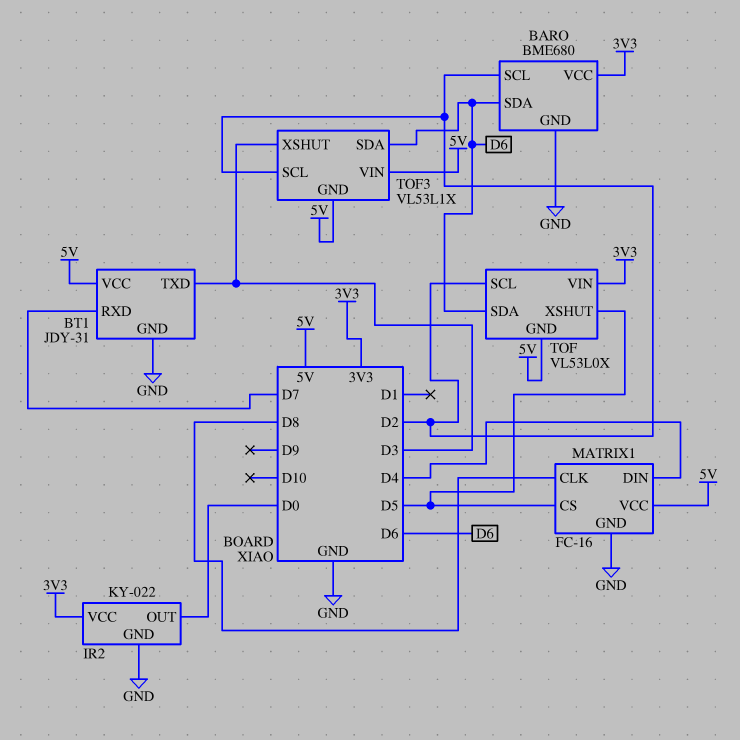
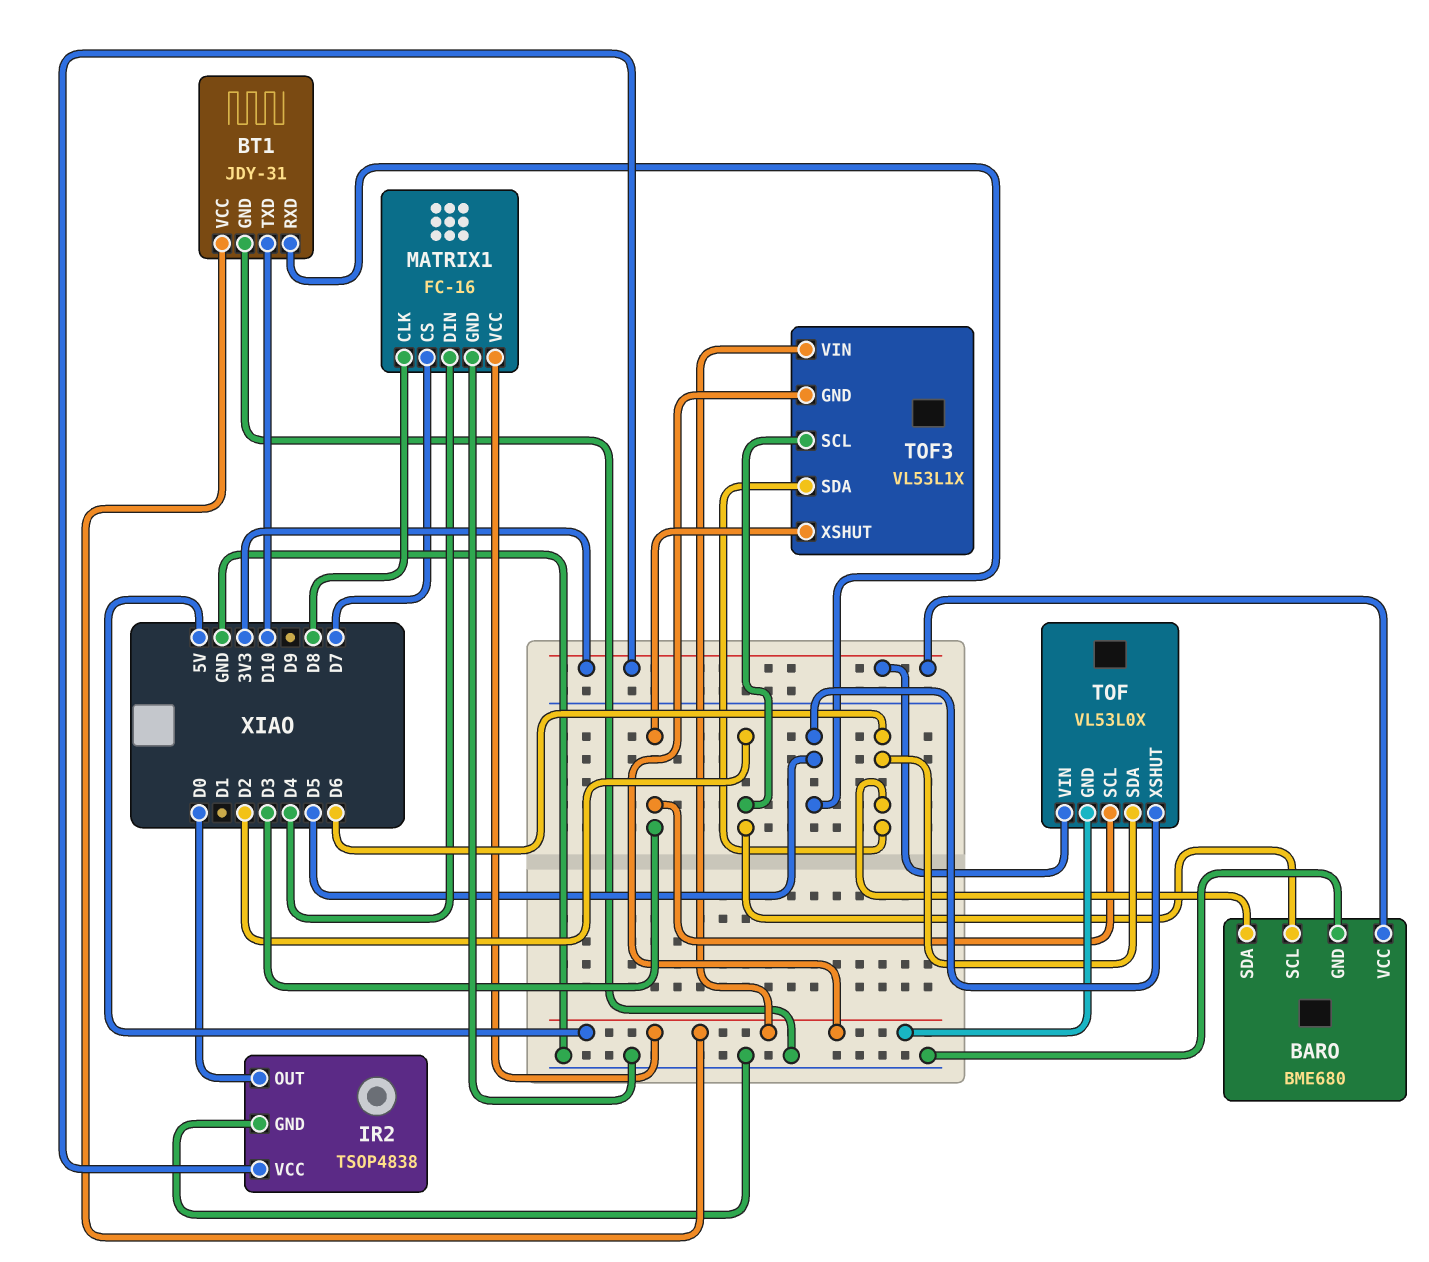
BT1 pin RXD: D7 -> D5
BT1 pin TXD: D3 -> D10
IR2: KY-022 -> TSOP4838
MATRIX1 pin CS: D5 -> D7
TOF pin SCL: D2 -> D3

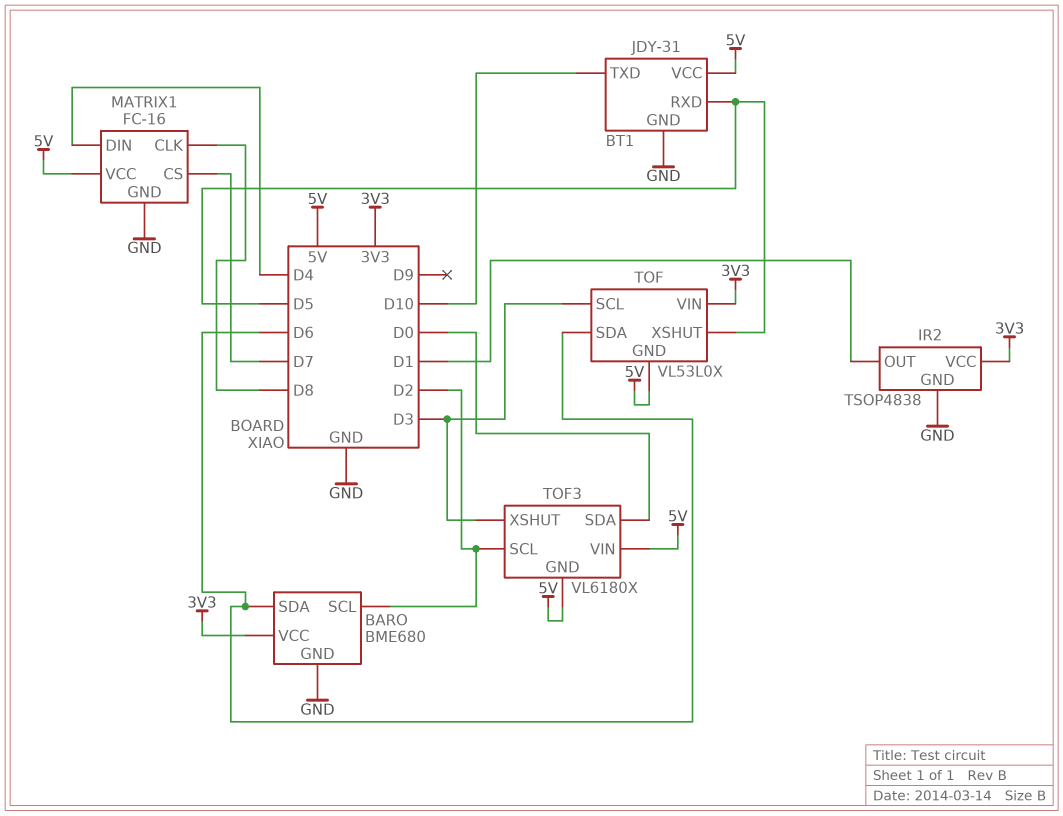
IR2 pin OUT: D0 -> D1
TOF3: VL53L1X -> VL6180X
TOF3 pin SDA: D6 -> D0

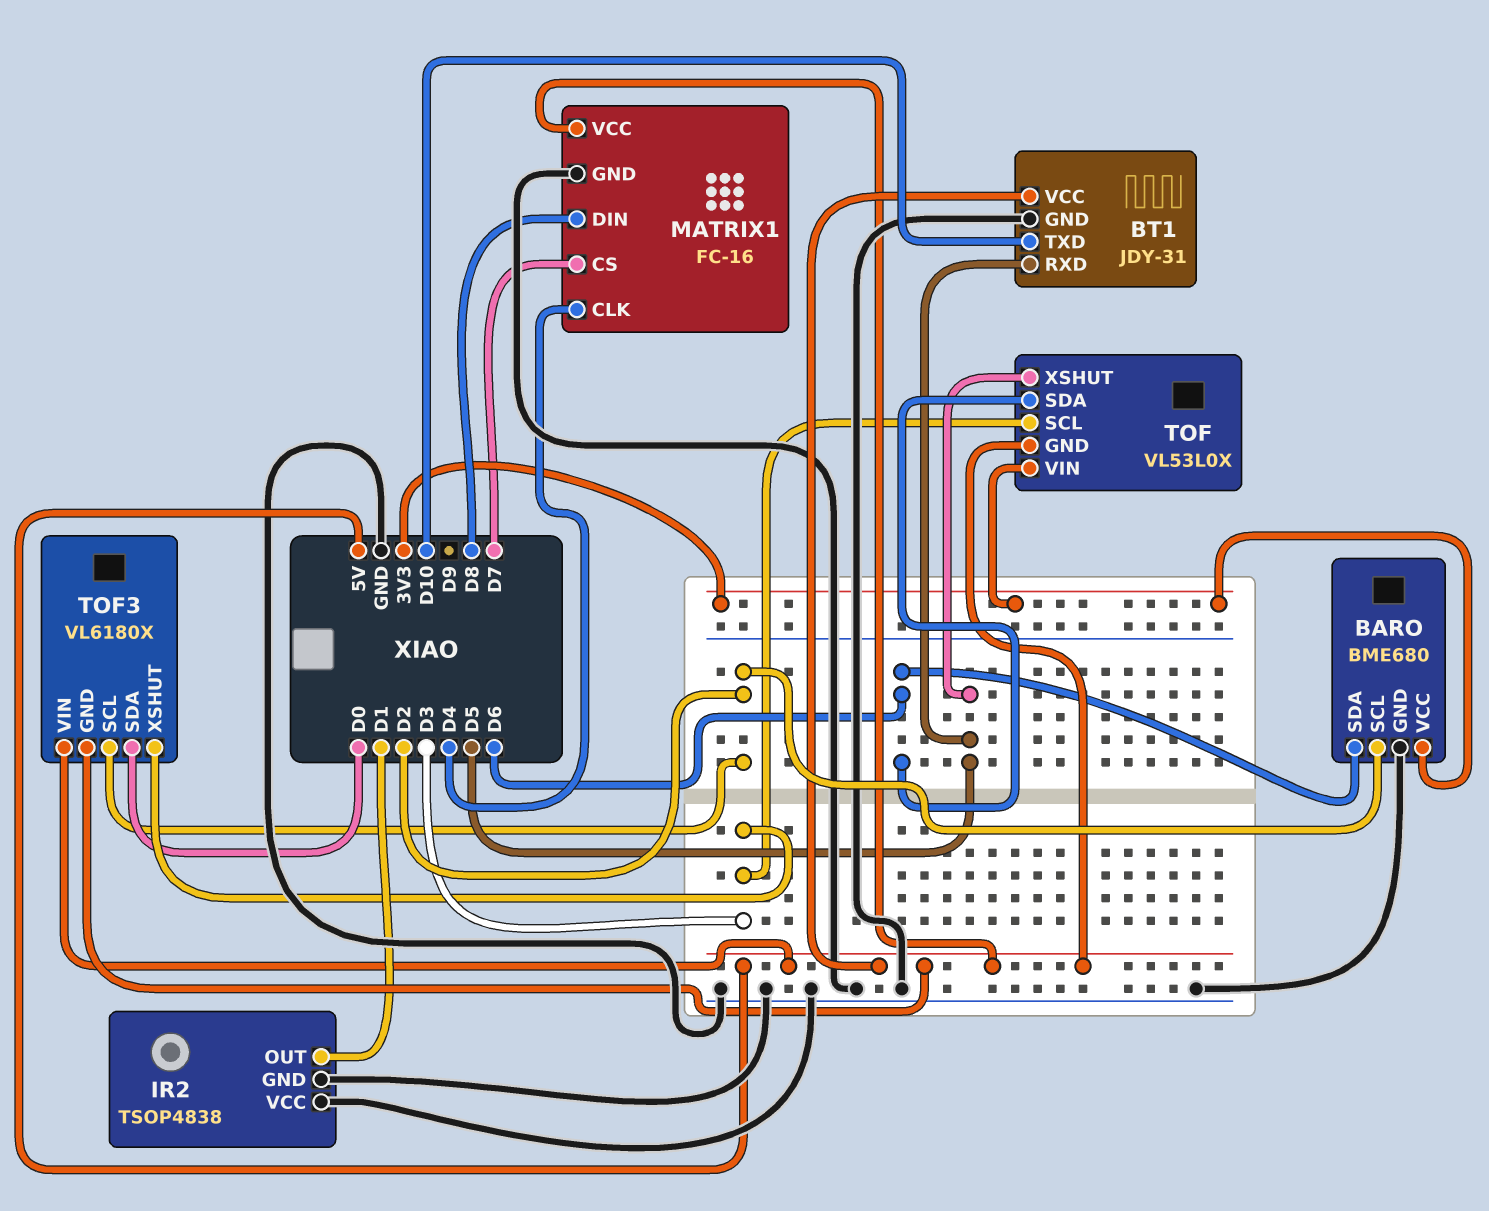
IR2 pin VCC: 3V3 -> GND
MATRIX1 pin CLK: D8 -> D4
MATRIX1 pin DIN: D4 -> D8

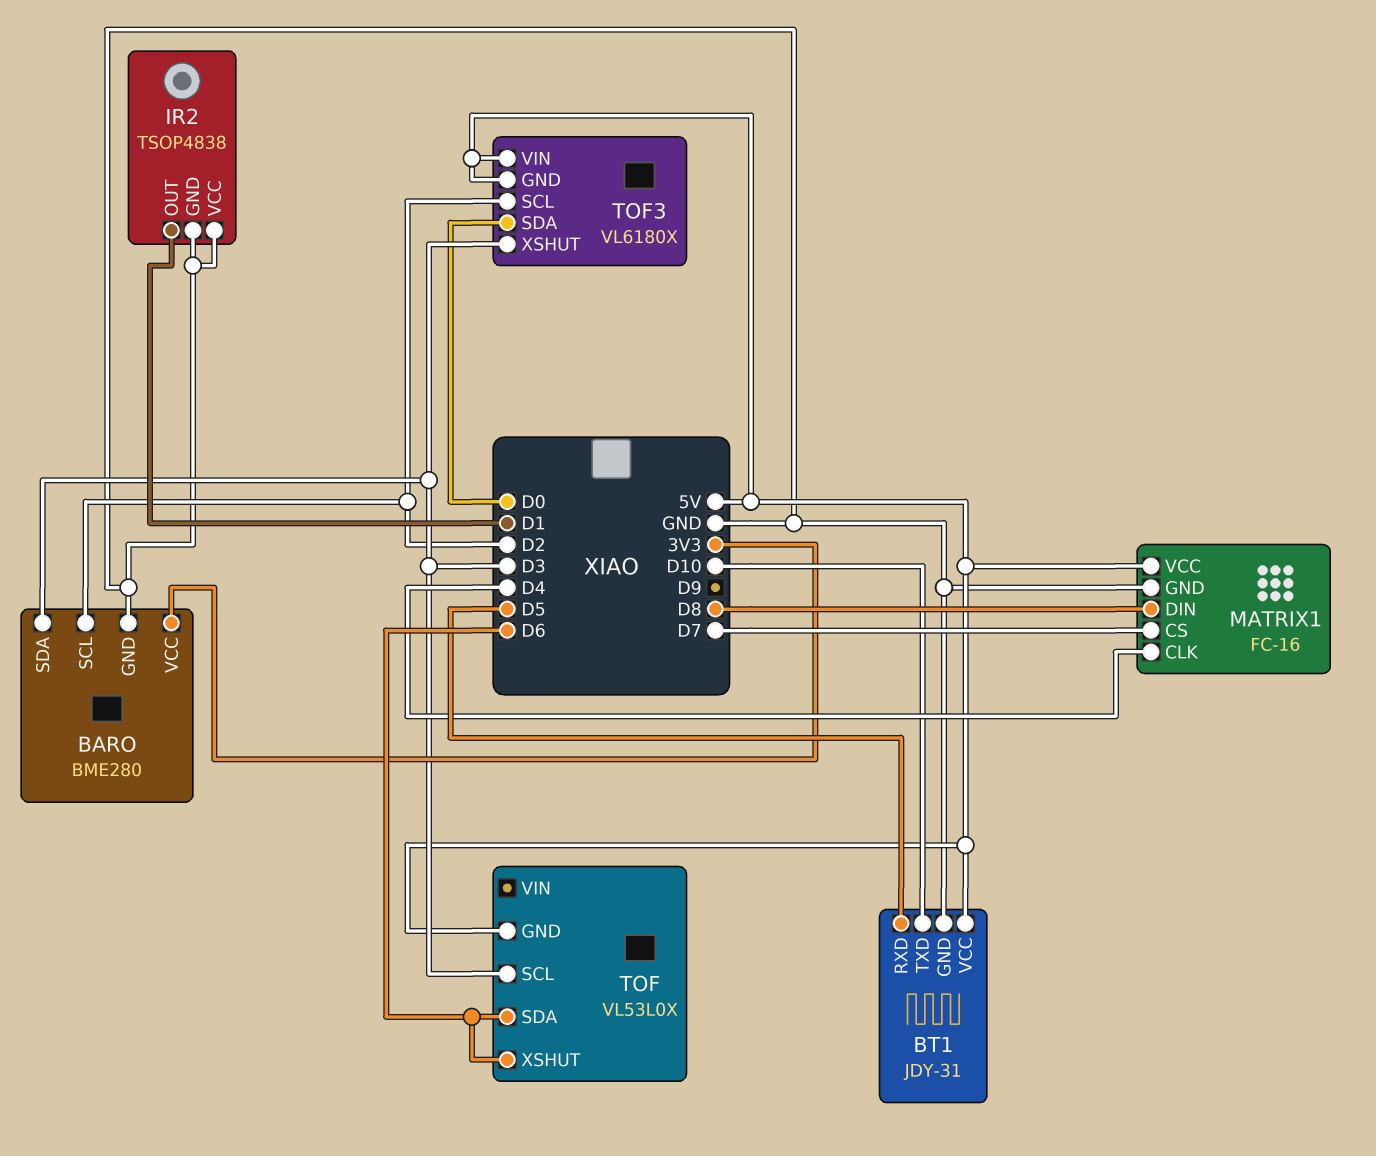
BARO: BME680 -> BME280
BARO pin SDA: D6 -> D3
TOF pin VIN: 3V3 -> none
TOF pin XSHUT: D5 -> D6

